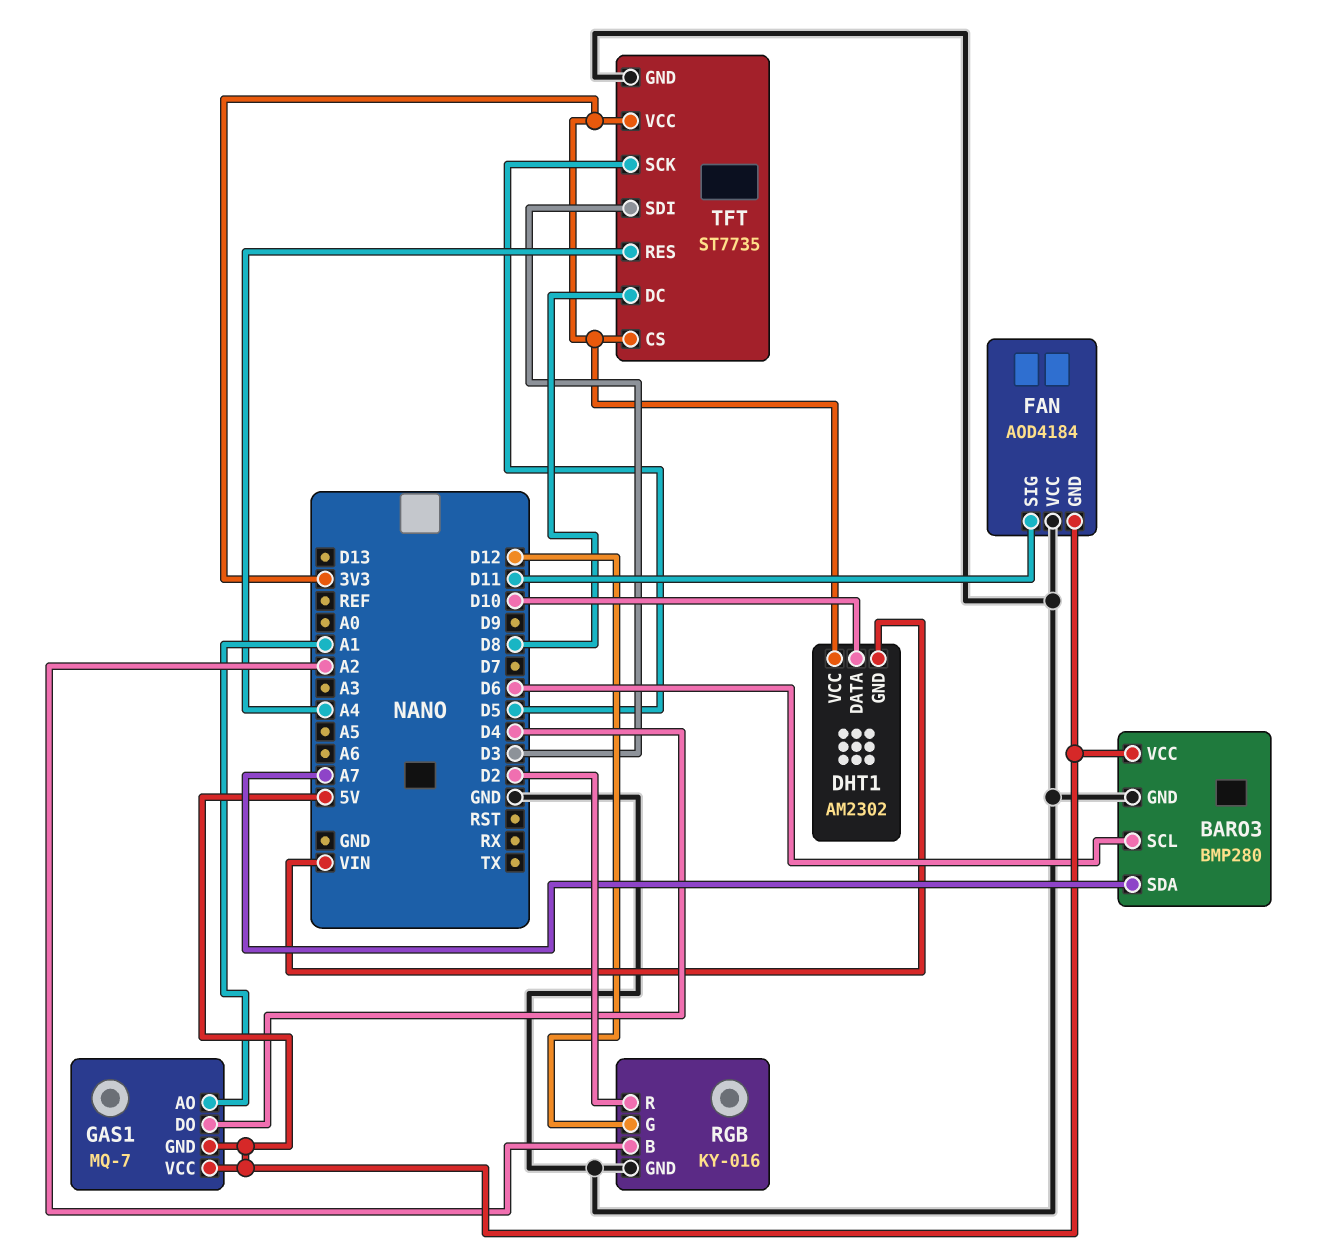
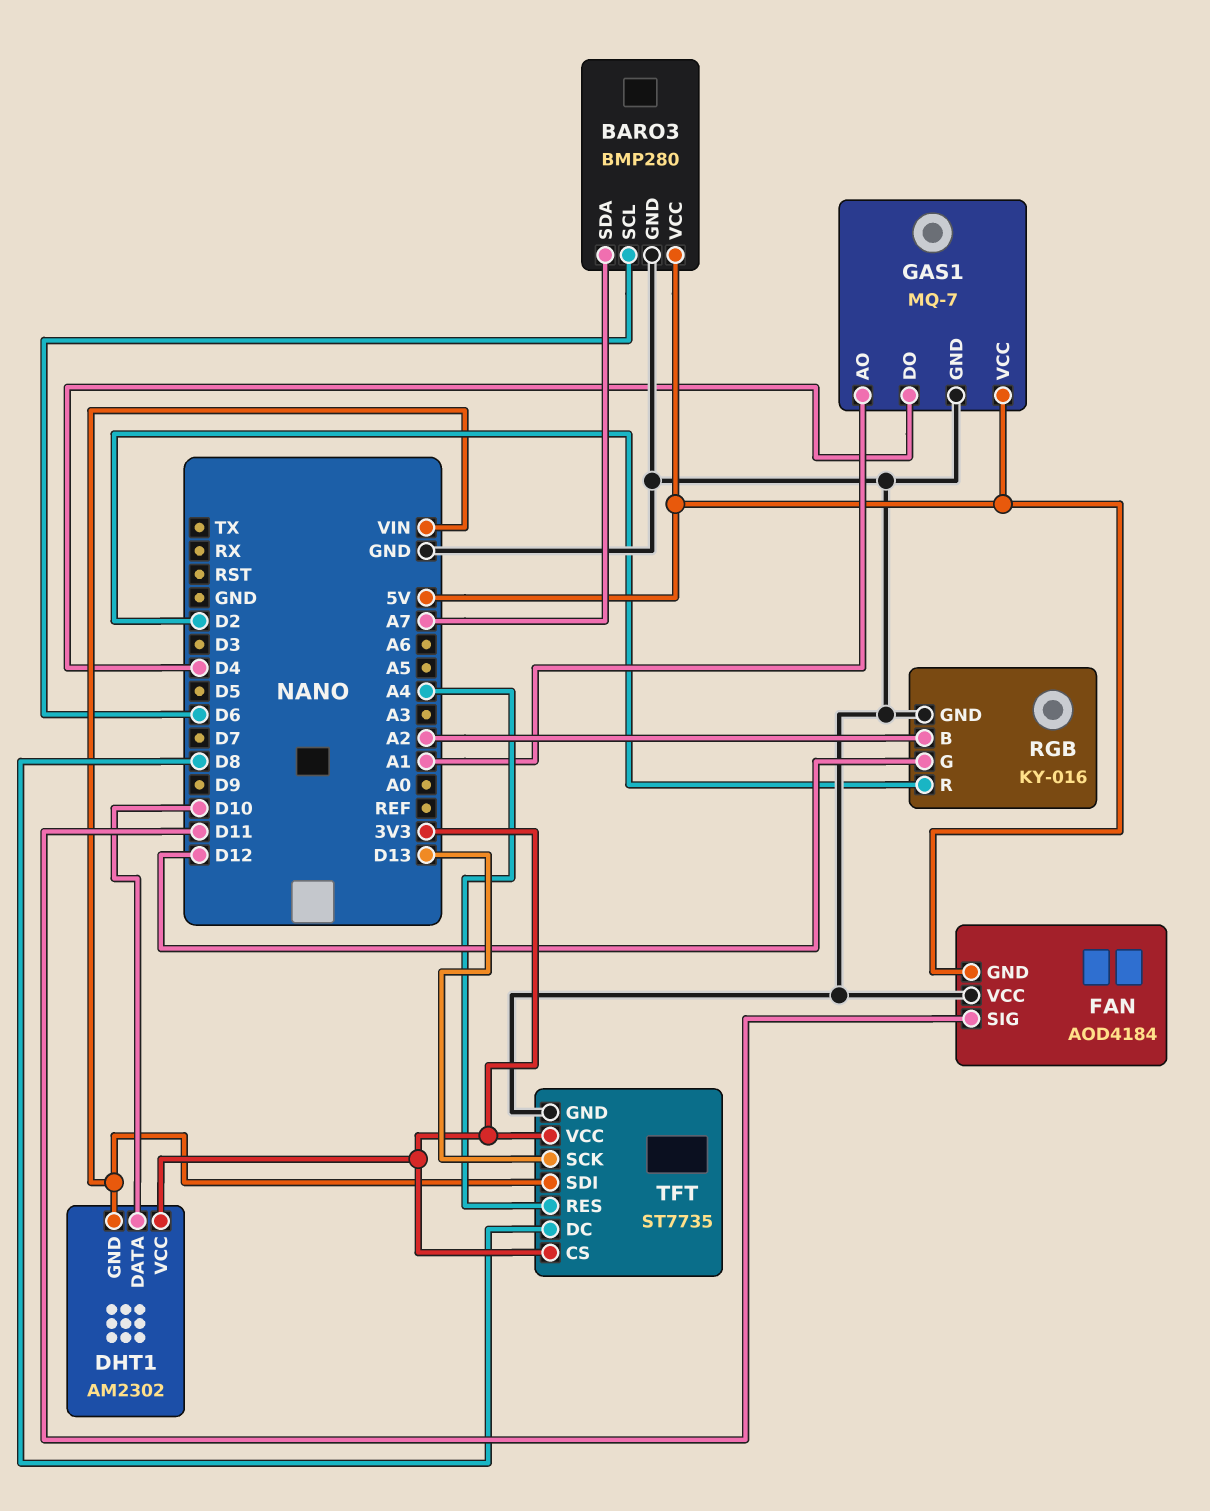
GAS1 pin GND: 5V -> GND
TFT pin SCK: D5 -> D13
TFT pin SDI: D3 -> VIN

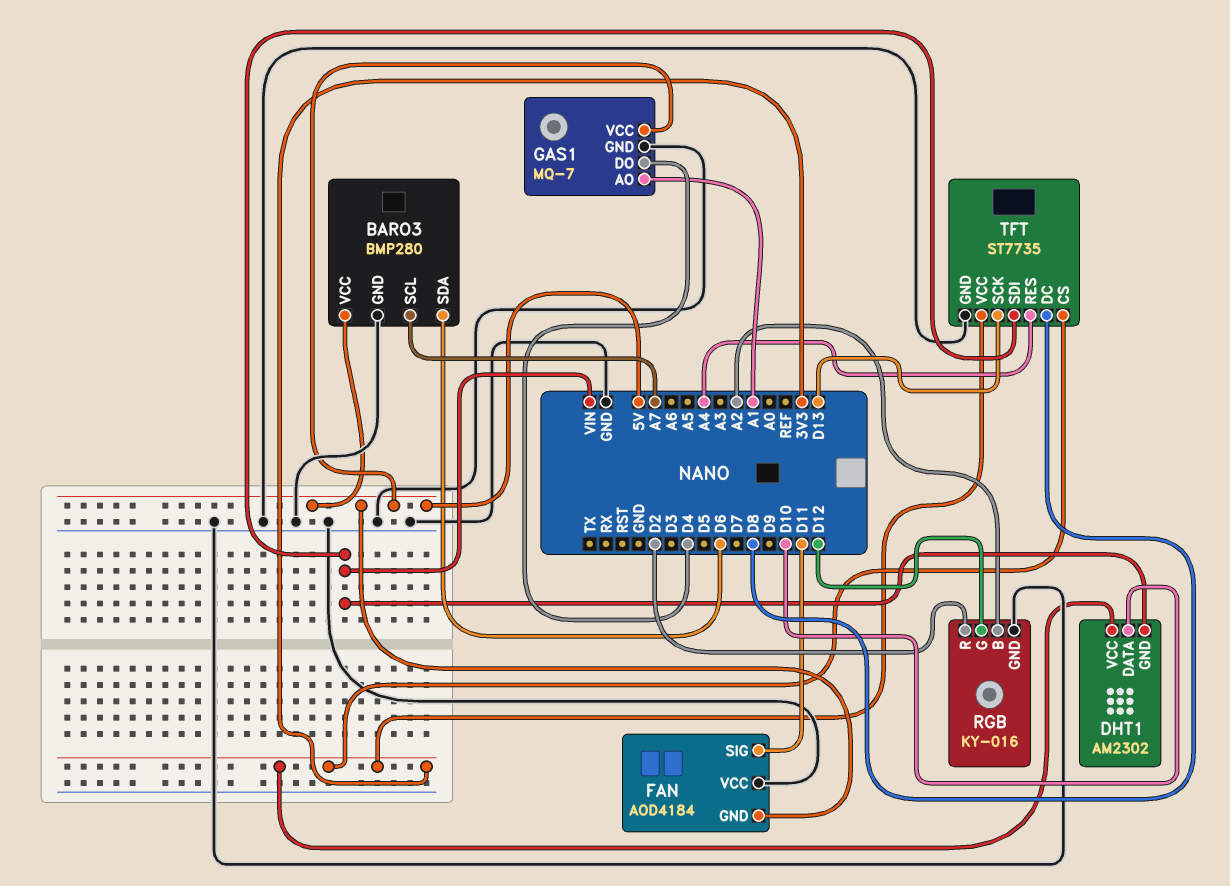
BARO3 pin SCL: D6 -> A7
BARO3 pin SDA: A7 -> D6

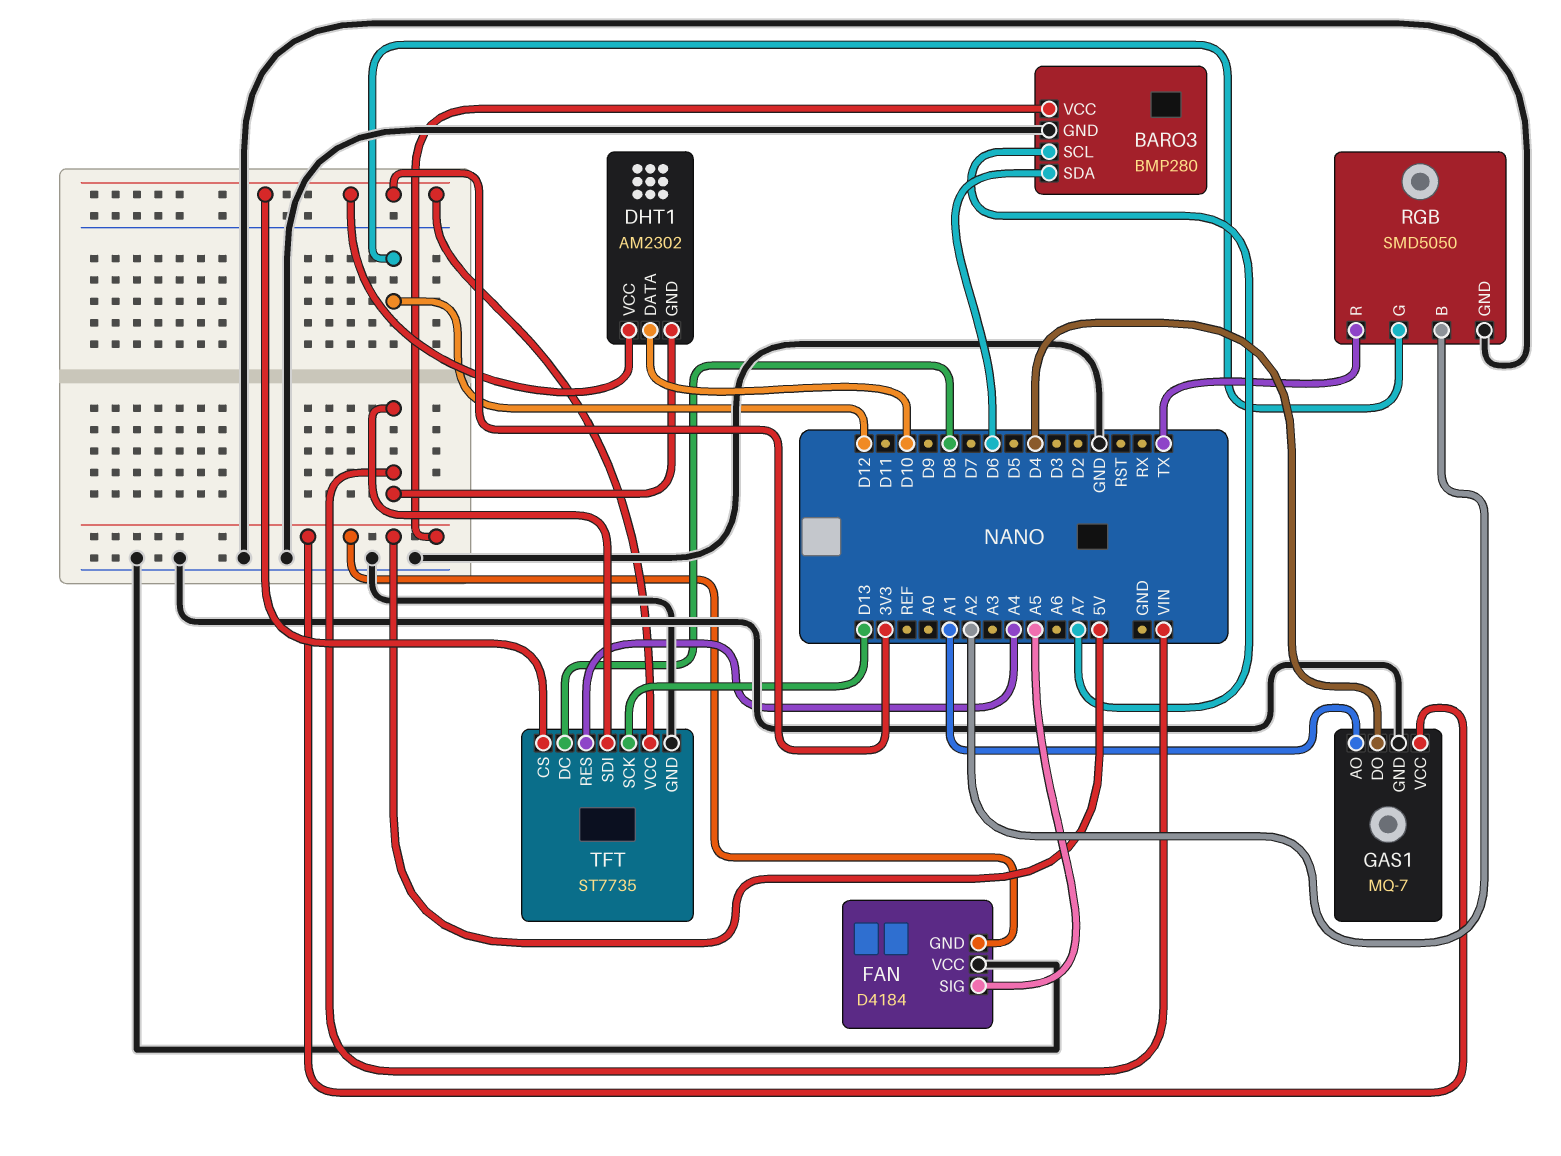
FAN: AOD4184 -> D4184
FAN pin SIG: D11 -> A5
RGB: KY-016 -> SMD5050
RGB pin R: D2 -> TX

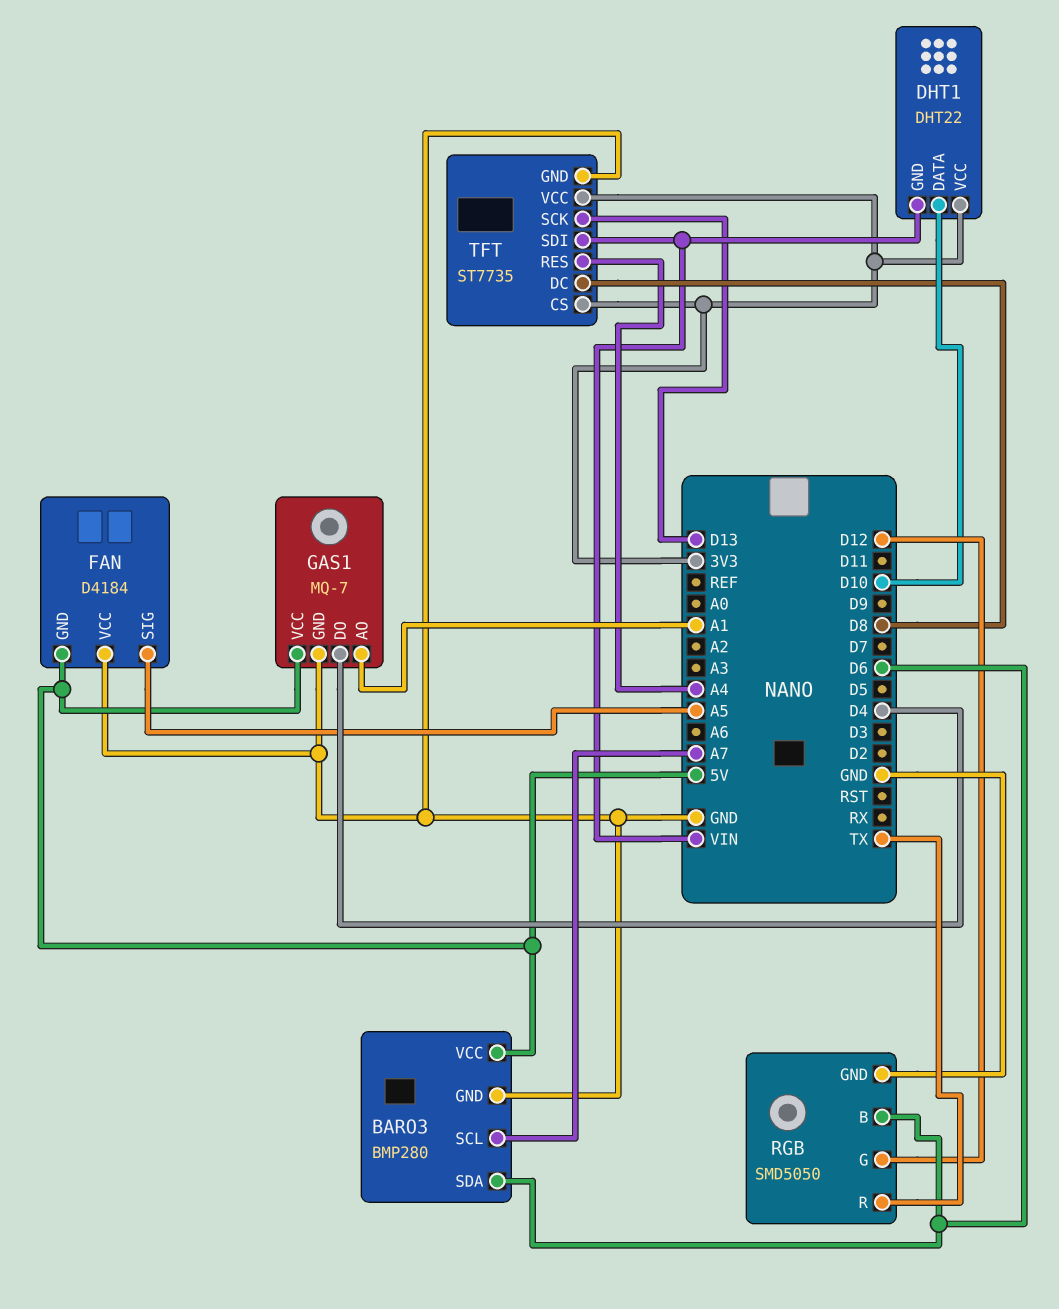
DHT1: AM2302 -> DHT22
RGB pin B: A2 -> D6

